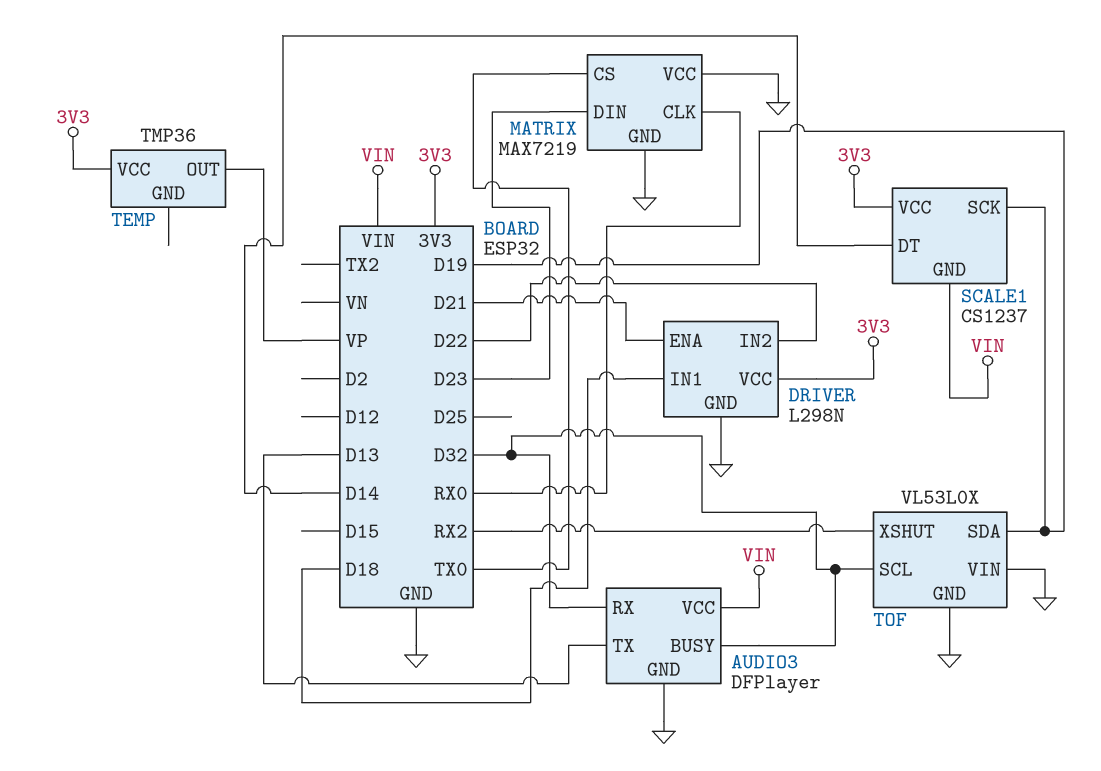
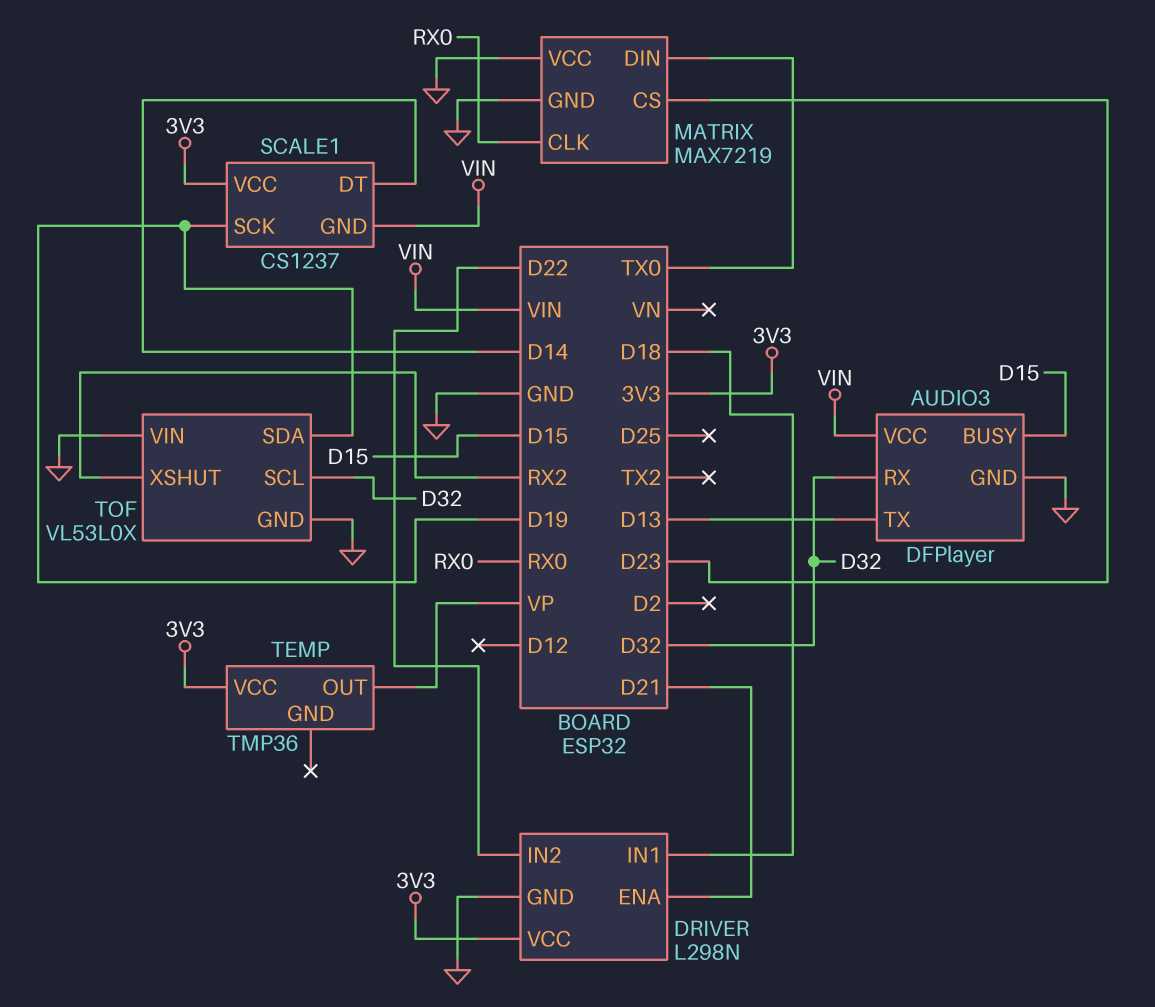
AUDIO3 pin BUSY: D32 -> D15
MATRIX pin CS: TX0 -> D23
MATRIX pin DIN: D23 -> TX0

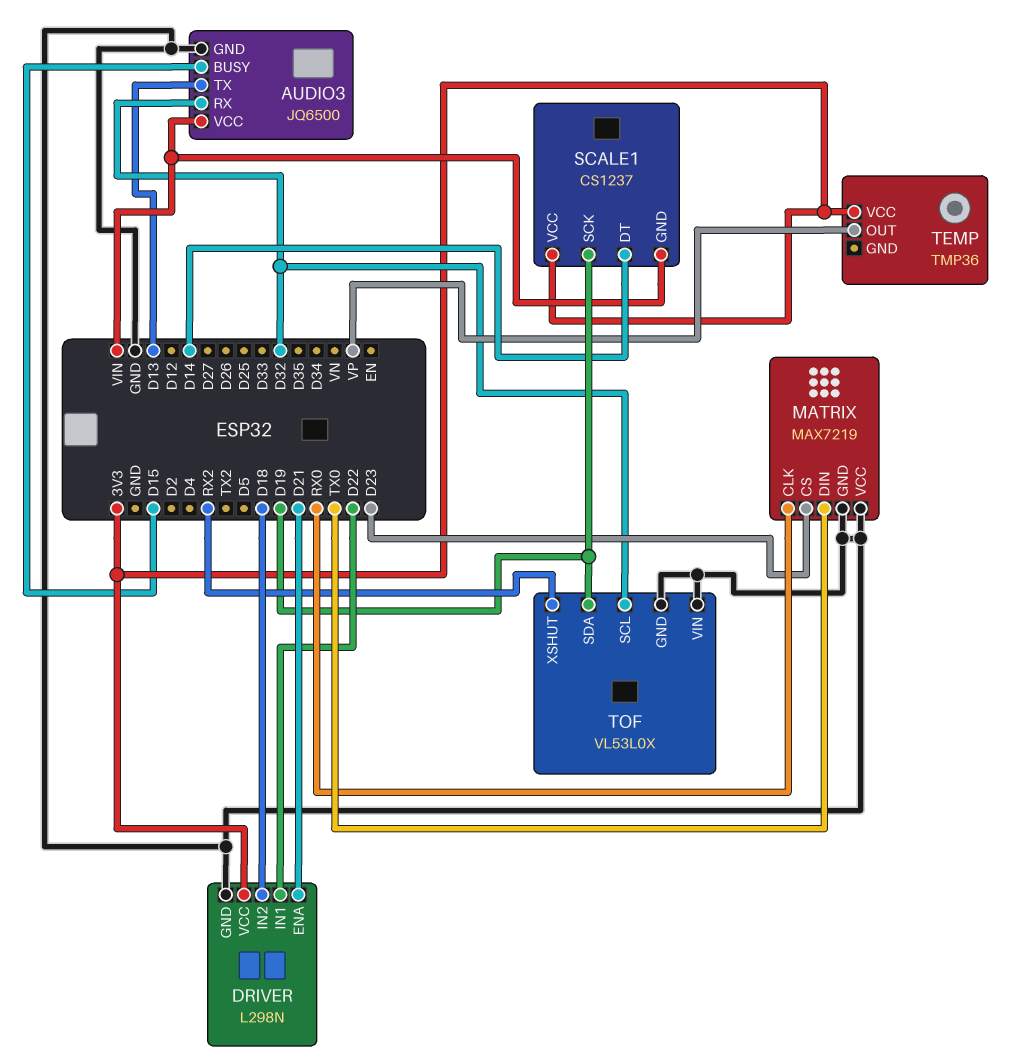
AUDIO3: DFPlayer -> JQ6500
DRIVER pin IN1: D18 -> D22
DRIVER pin IN2: D22 -> D18

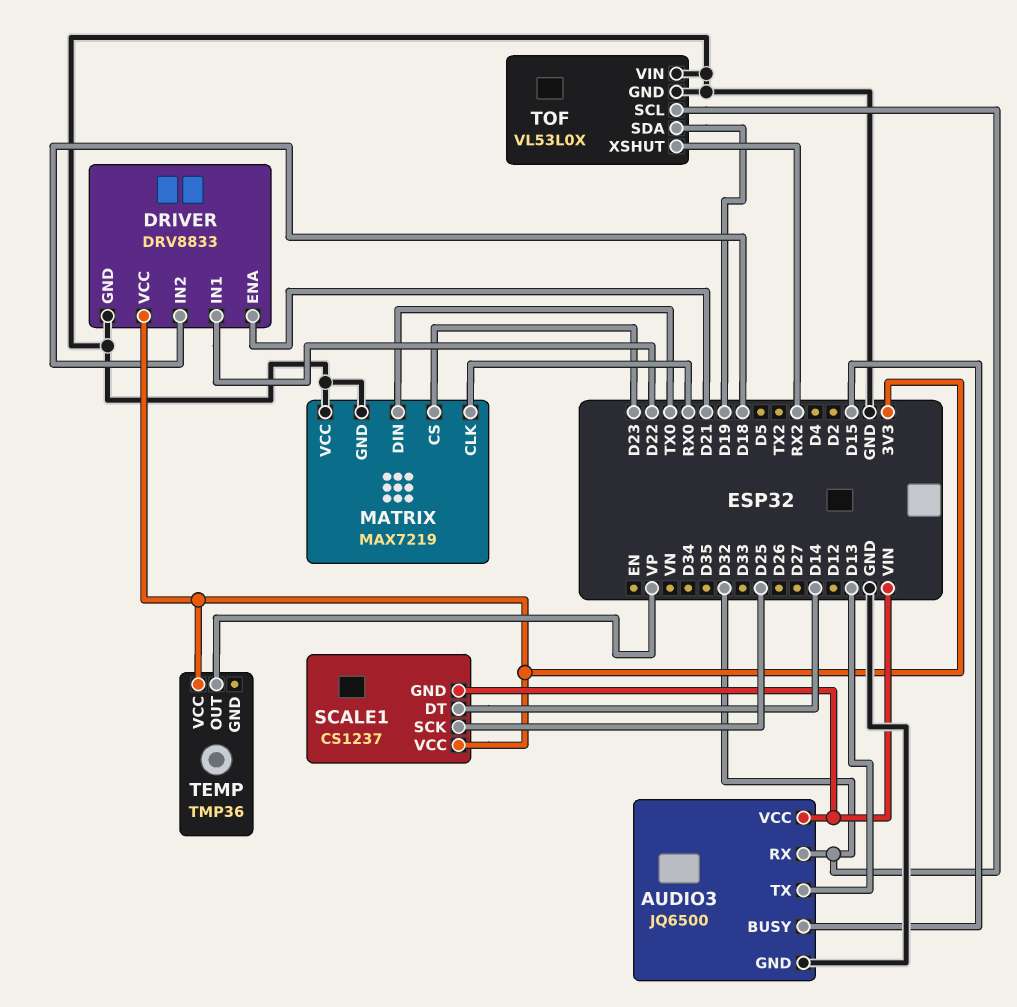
DRIVER: L298N -> DRV8833
SCALE1 pin SCK: D19 -> D25

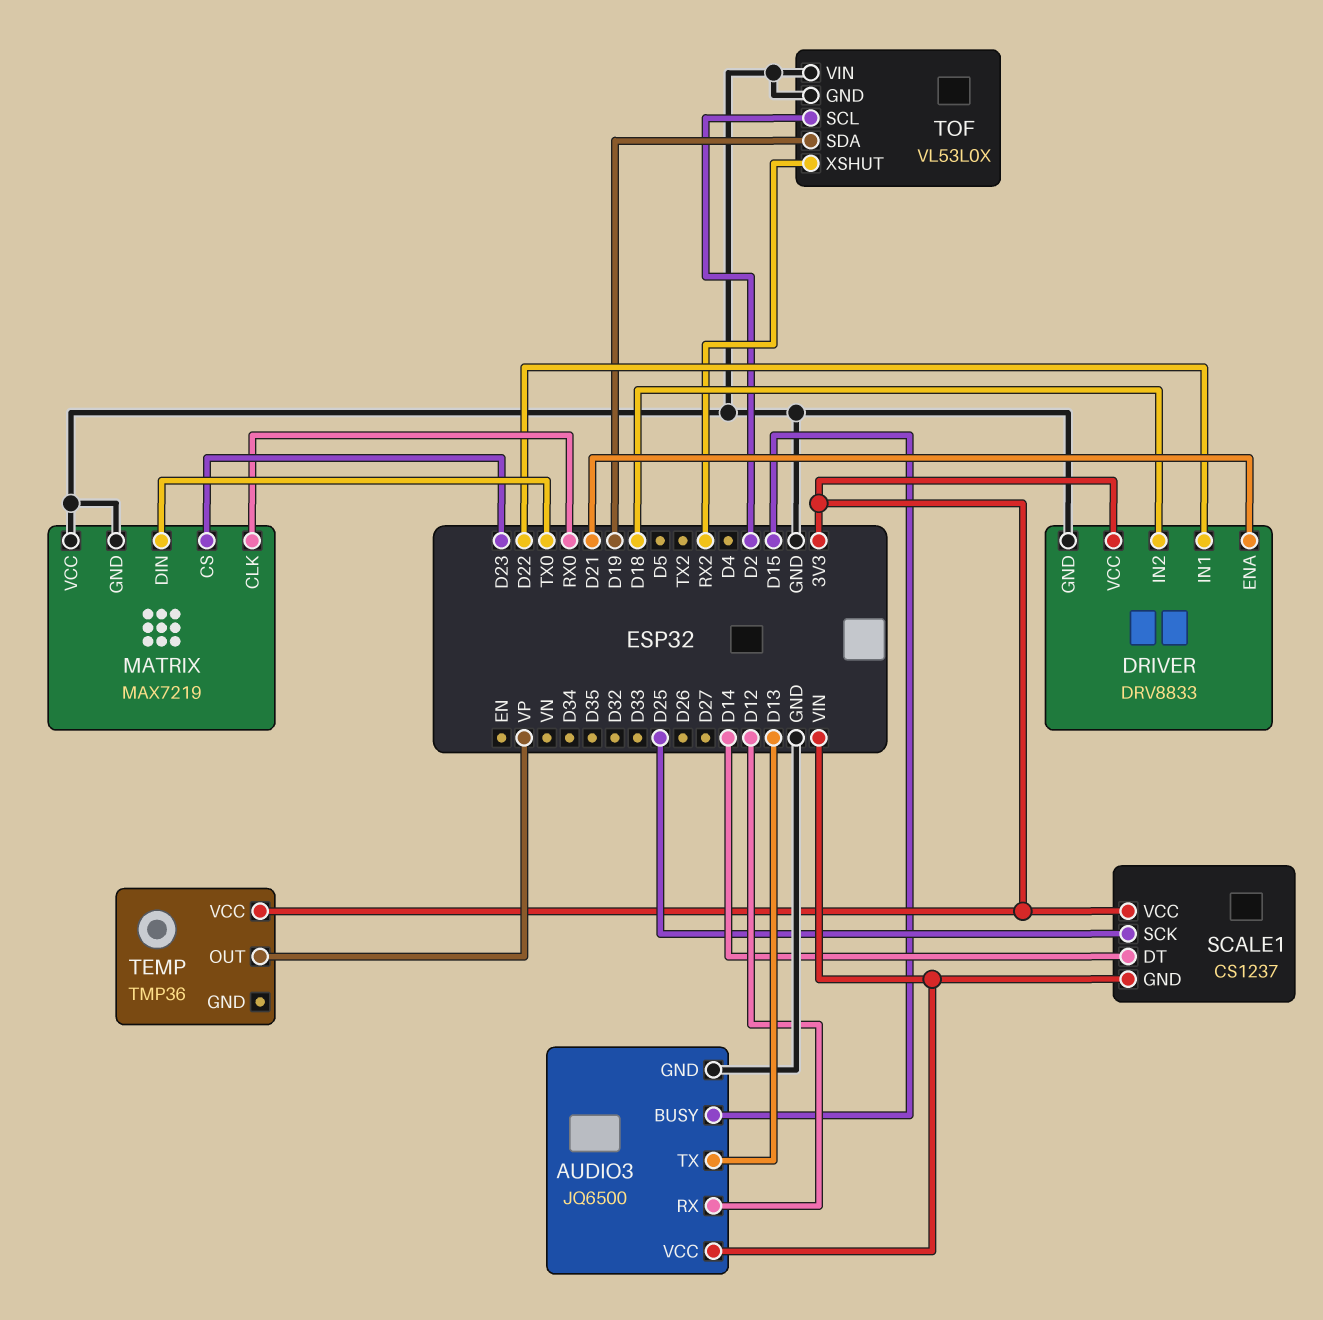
AUDIO3 pin RX: D32 -> D12
TOF pin SCL: D32 -> D2

